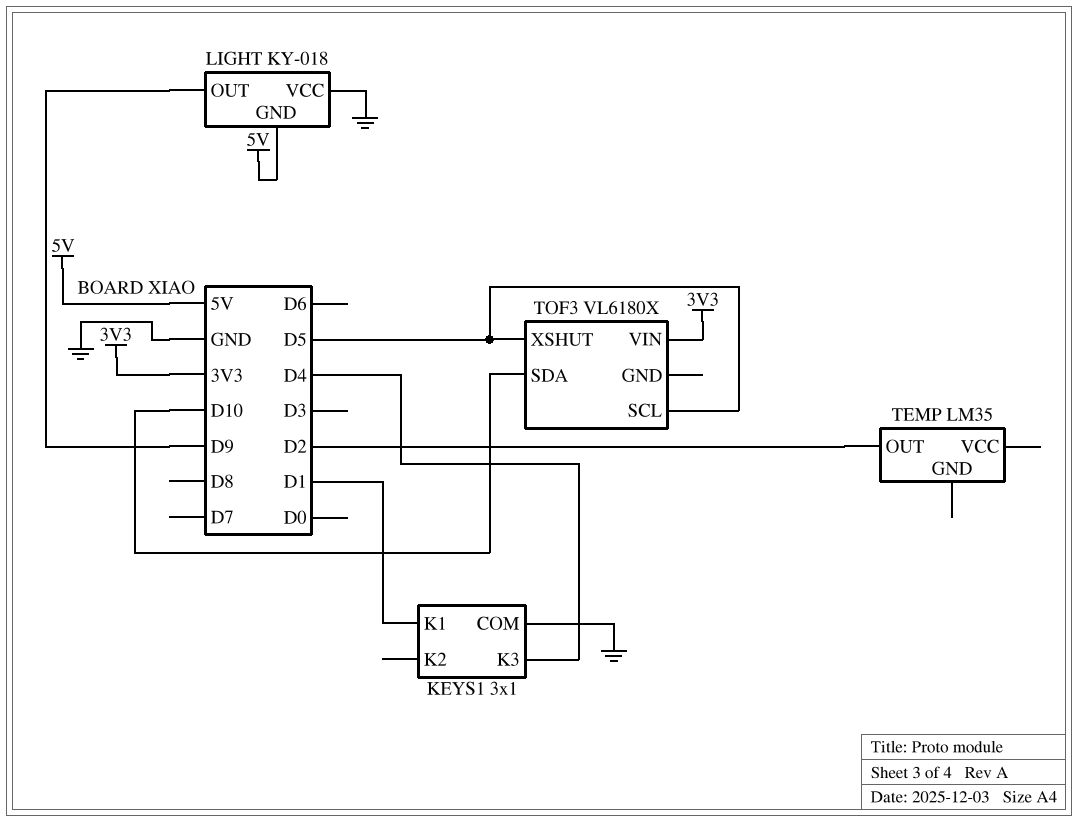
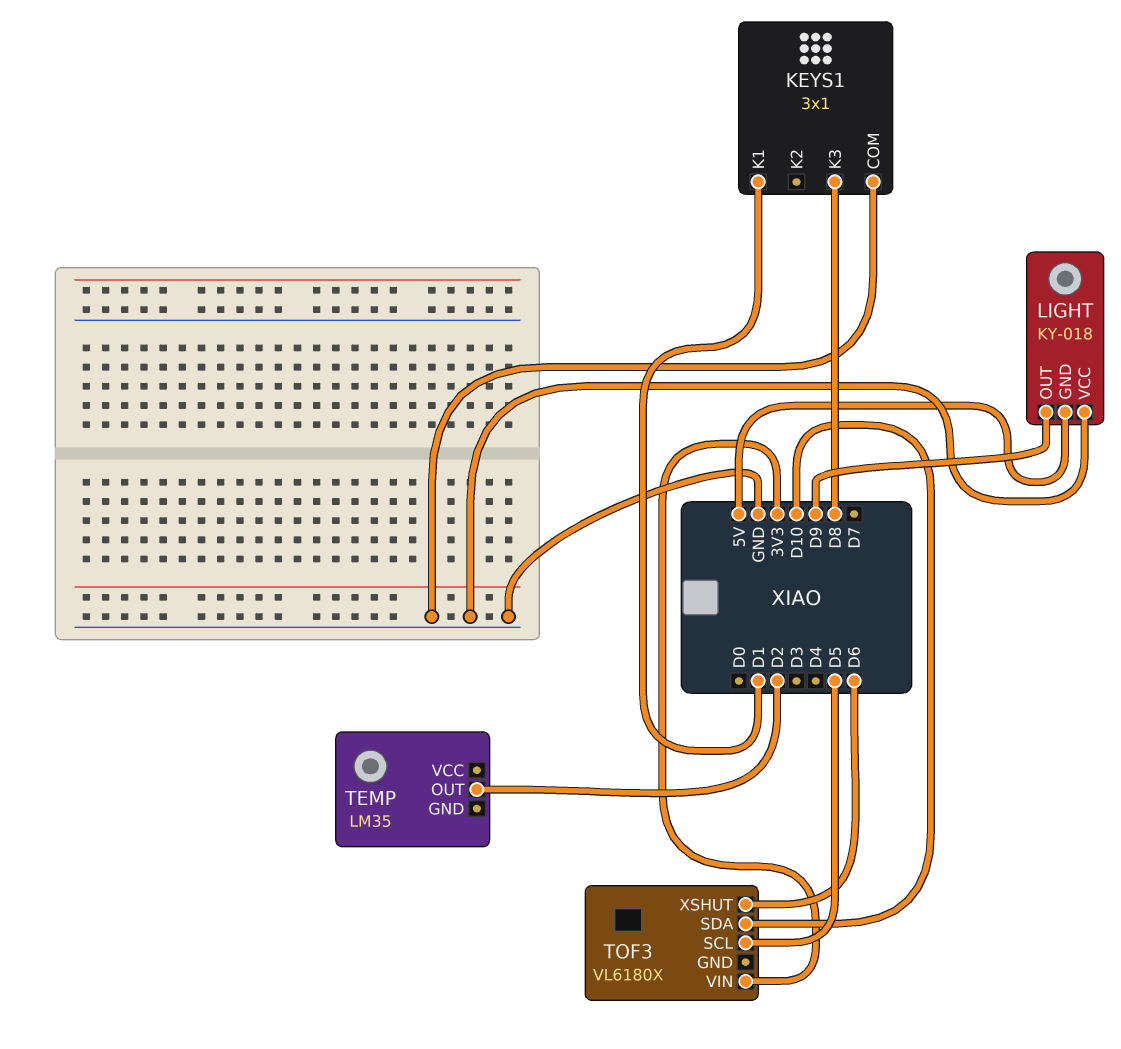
KEYS1 pin K3: D4 -> D8
TOF3 pin XSHUT: D5 -> D6

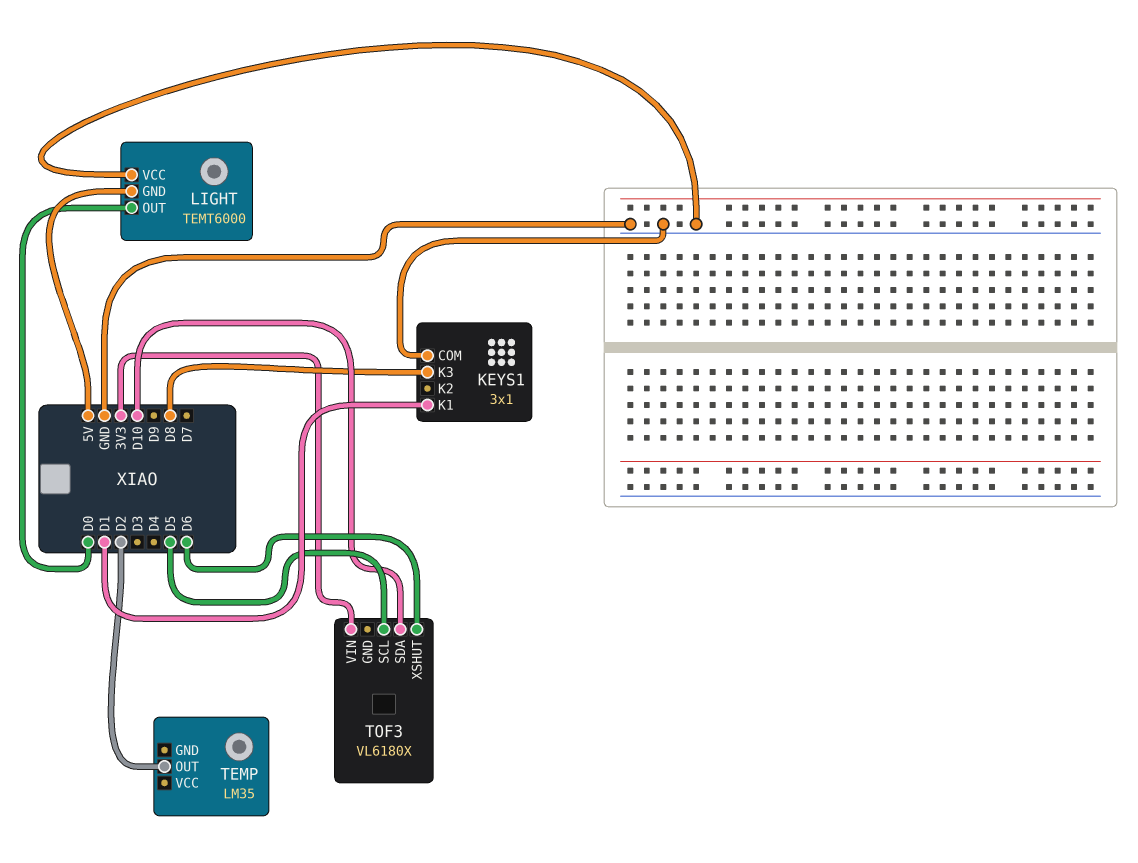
LIGHT: KY-018 -> TEMT6000
LIGHT pin OUT: D9 -> D0

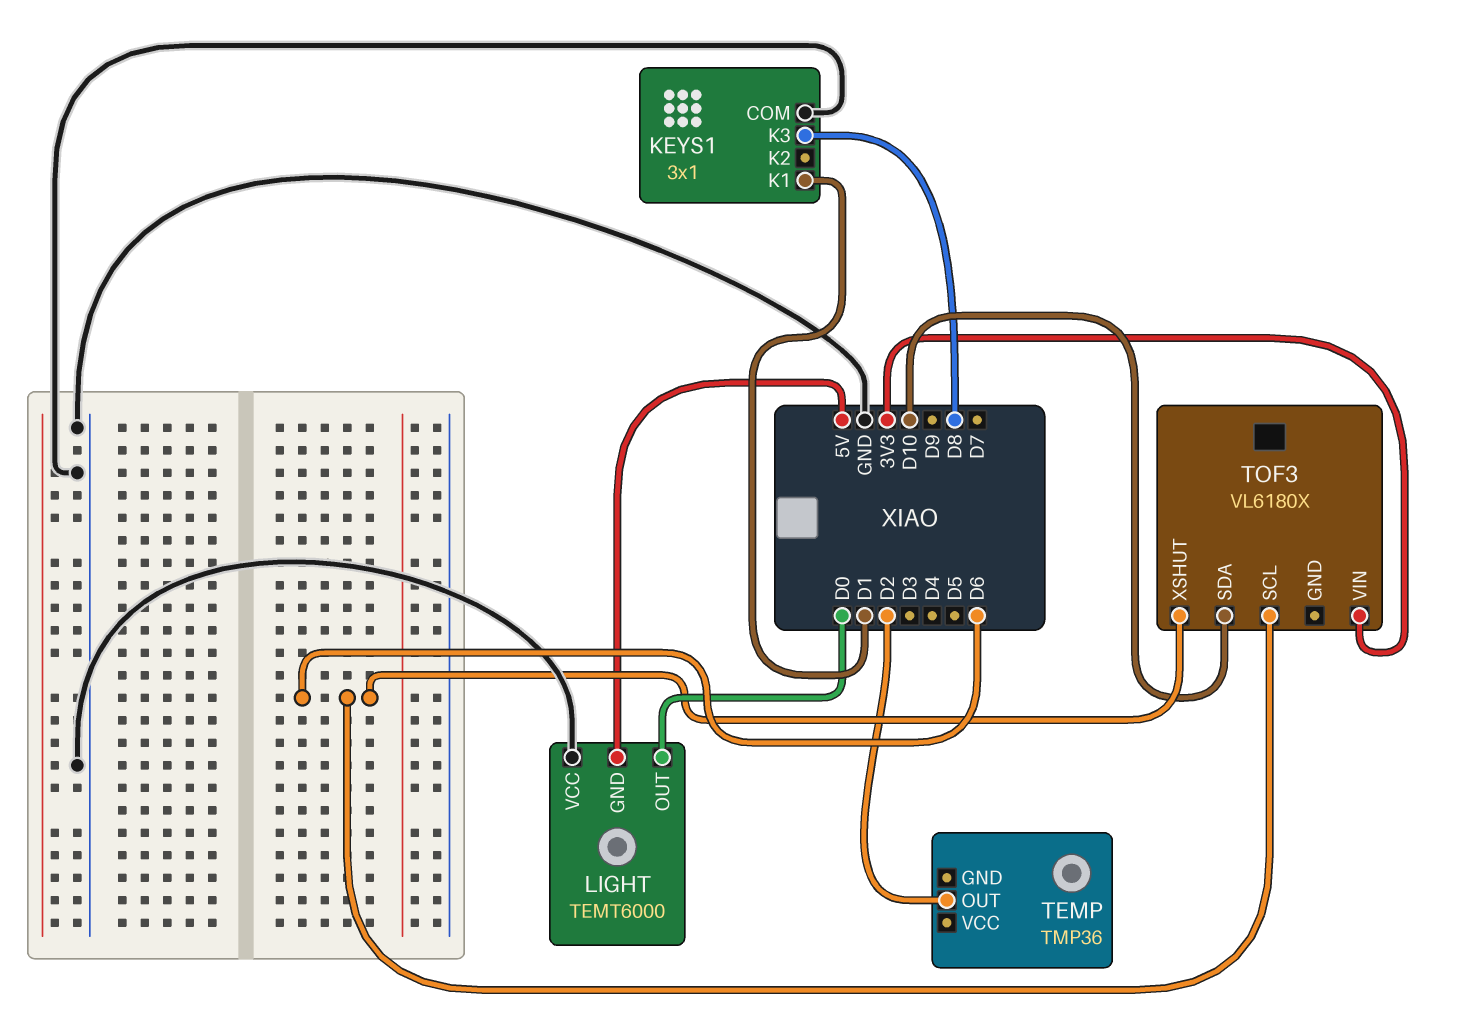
TEMP: LM35 -> TMP36
TOF3 pin SCL: D5 -> D6

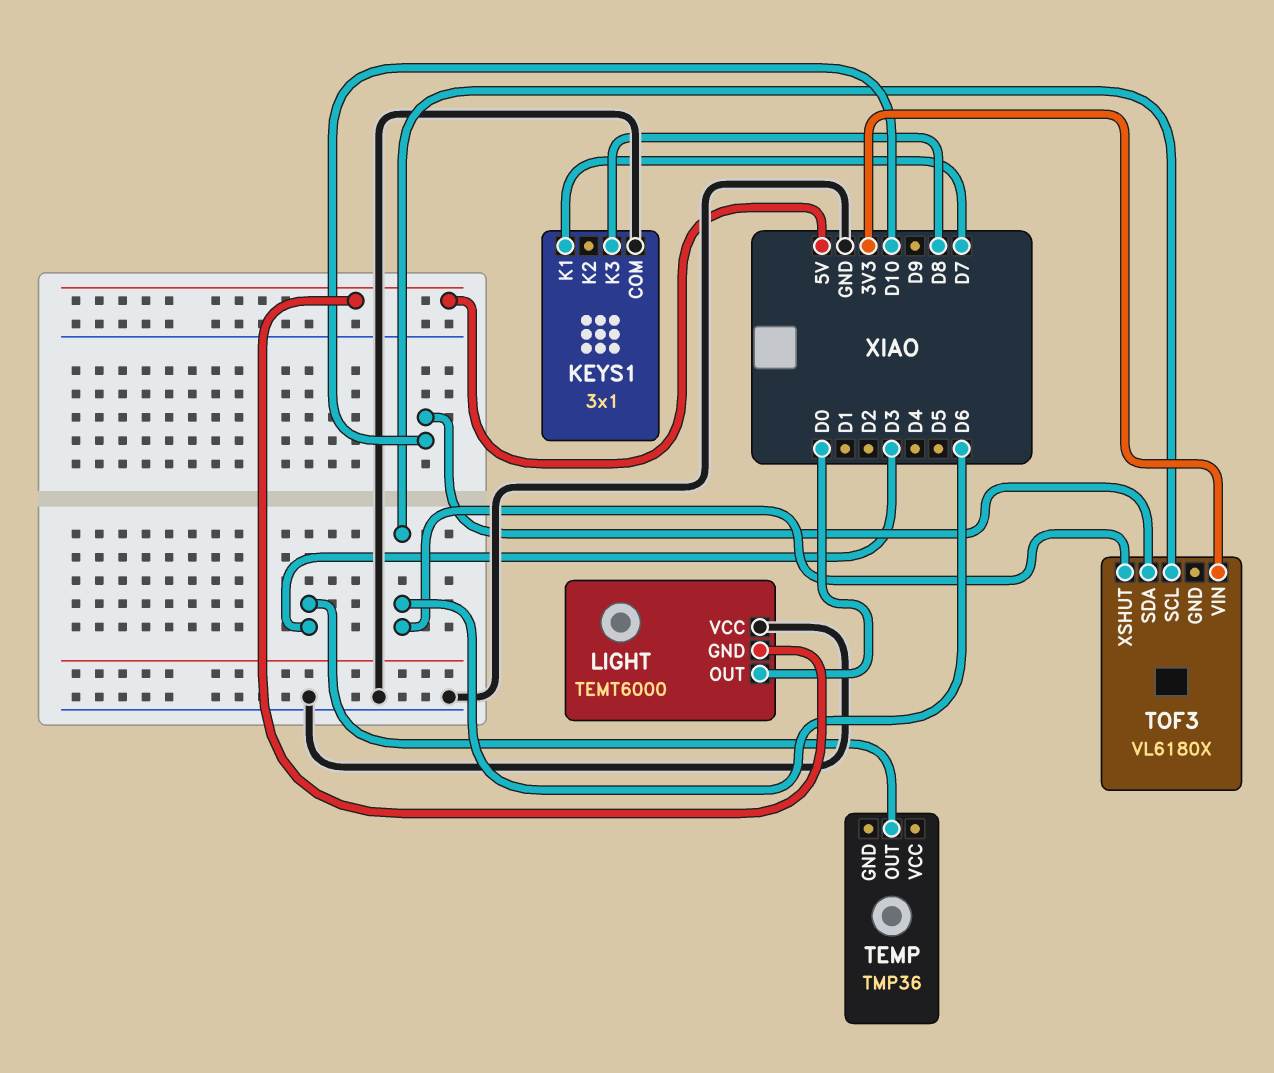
KEYS1 pin K1: D1 -> D7
TEMP pin OUT: D2 -> D3

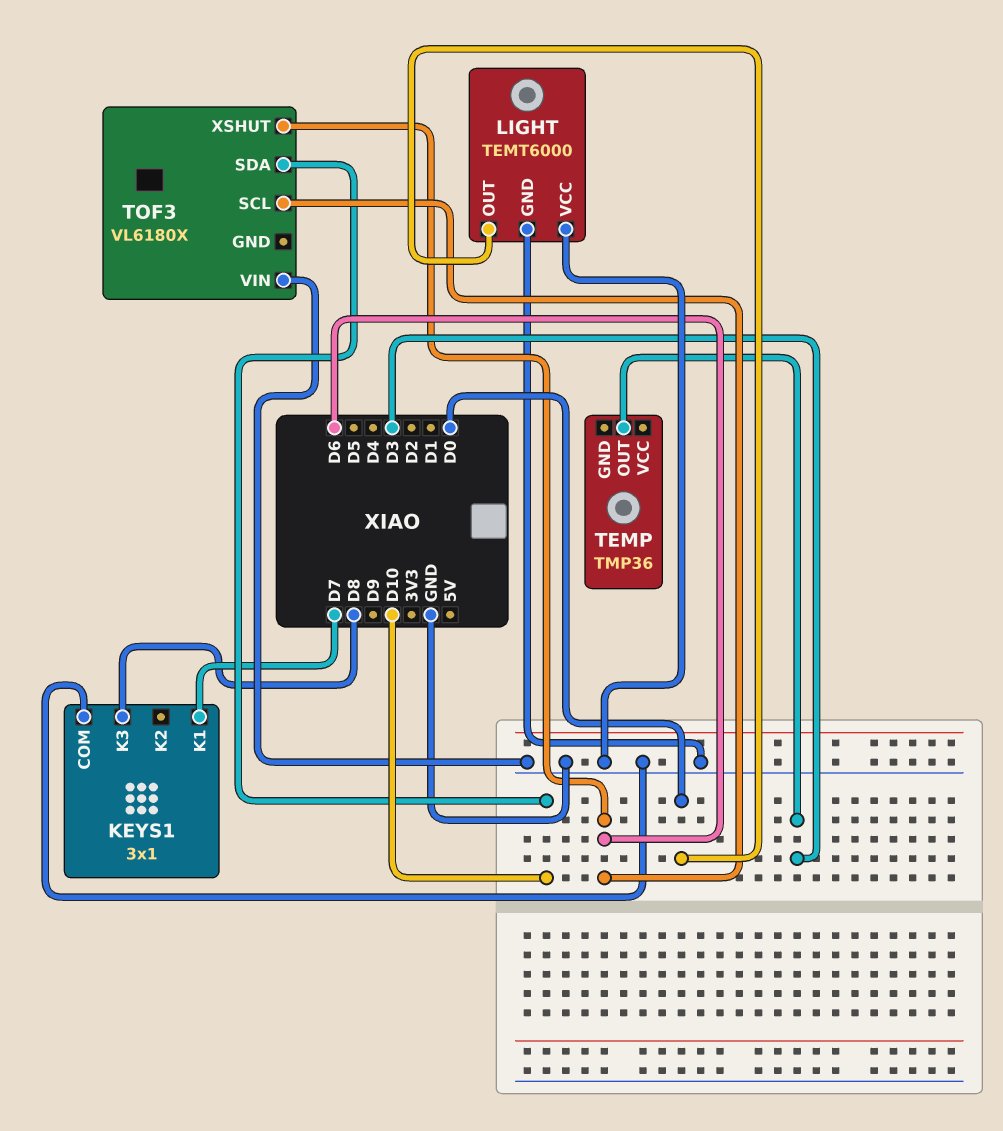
LIGHT pin GND: 5V -> GND
TOF3 pin VIN: 3V3 -> GND

